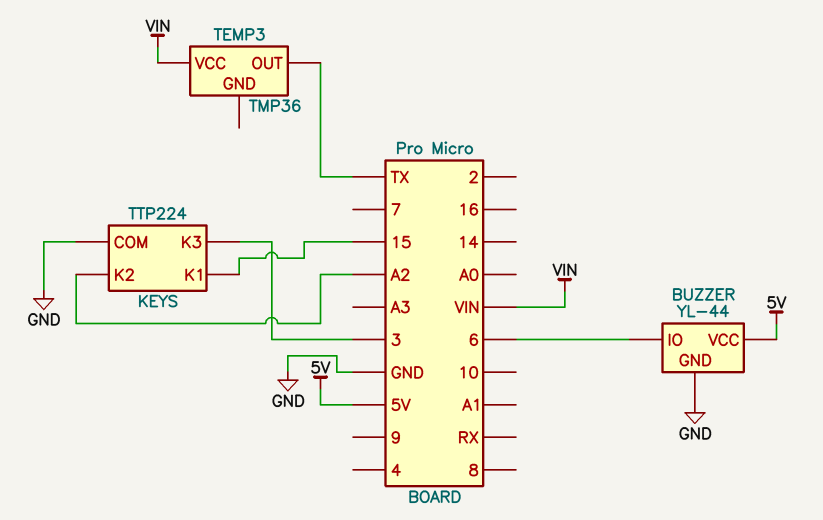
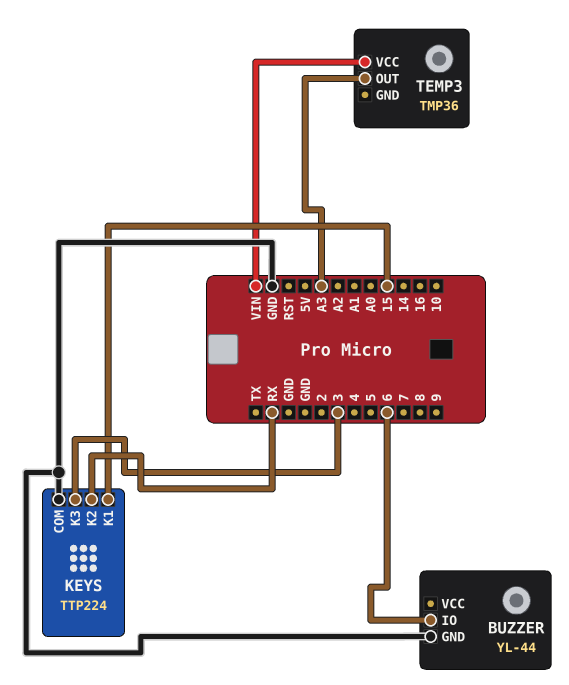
BUZZER pin VCC: 5V -> none
KEYS pin K2: A2 -> RX
TEMP3 pin OUT: TX -> A3

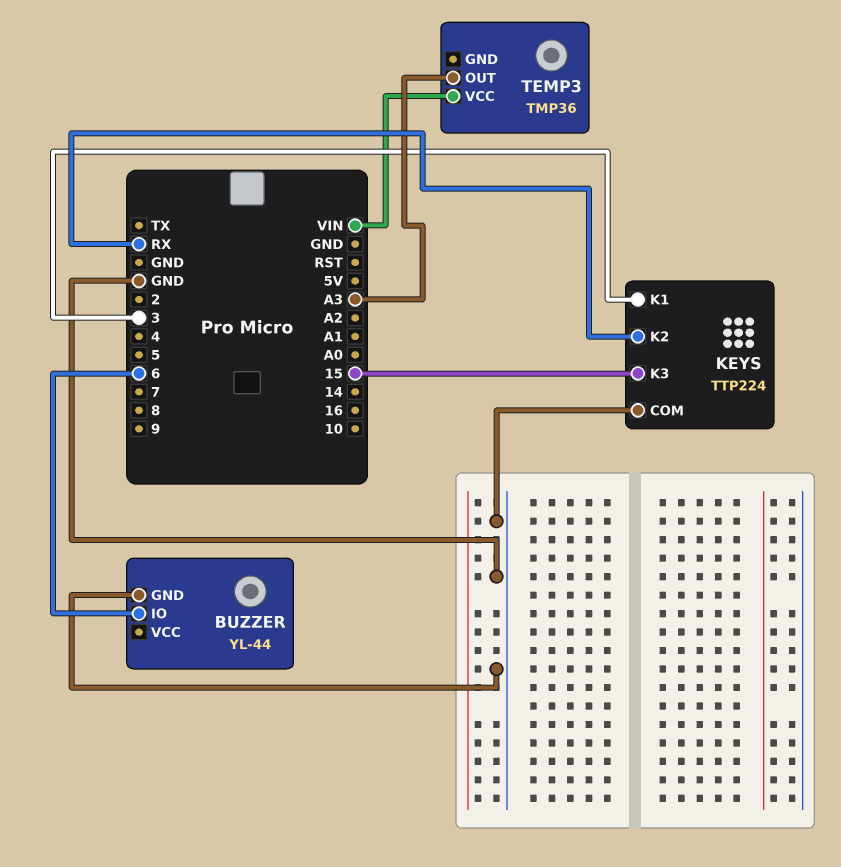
KEYS pin K1: 15 -> 3
KEYS pin K3: 3 -> 15

